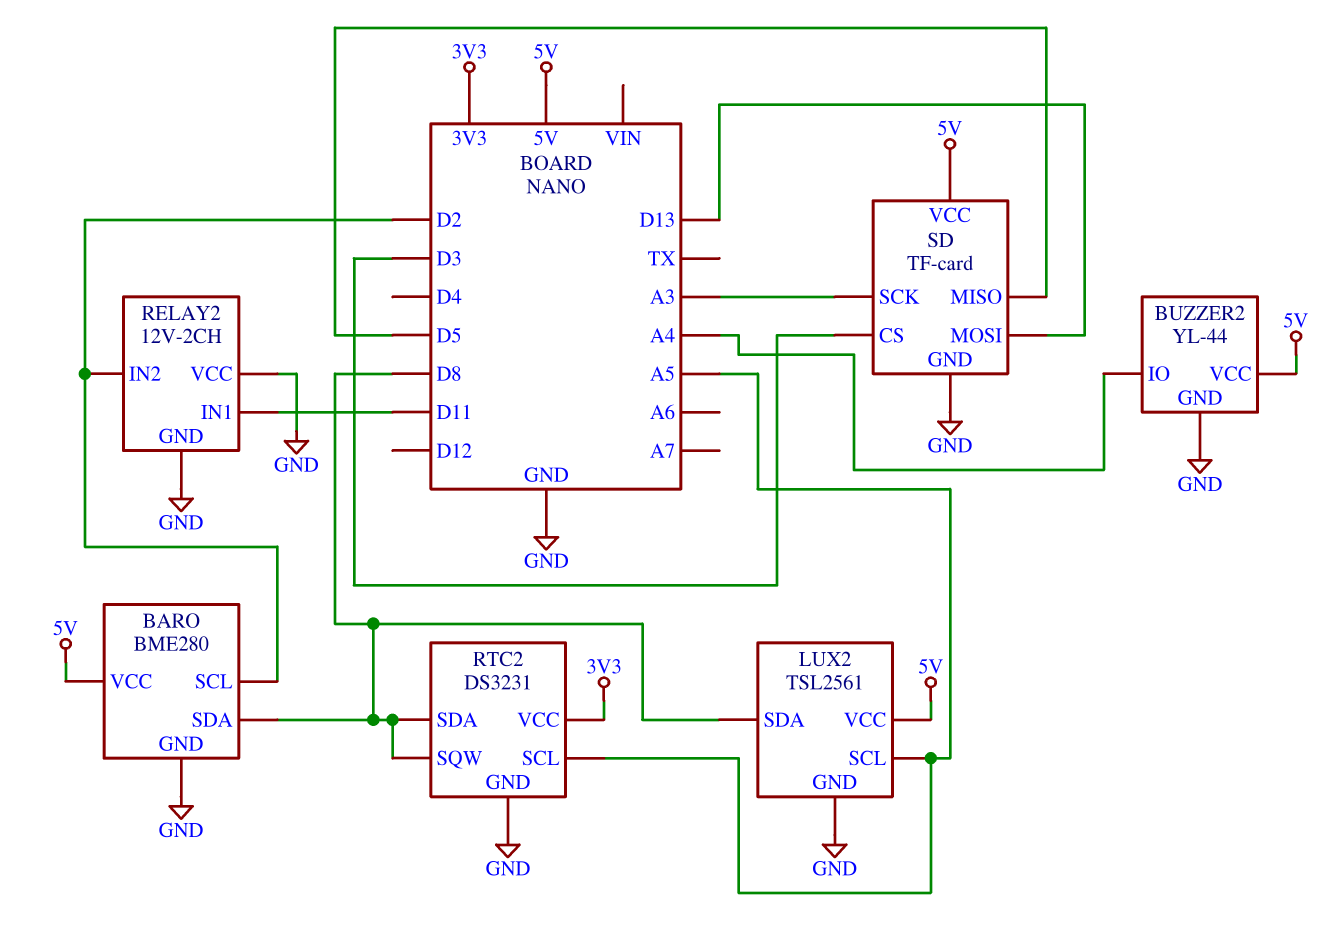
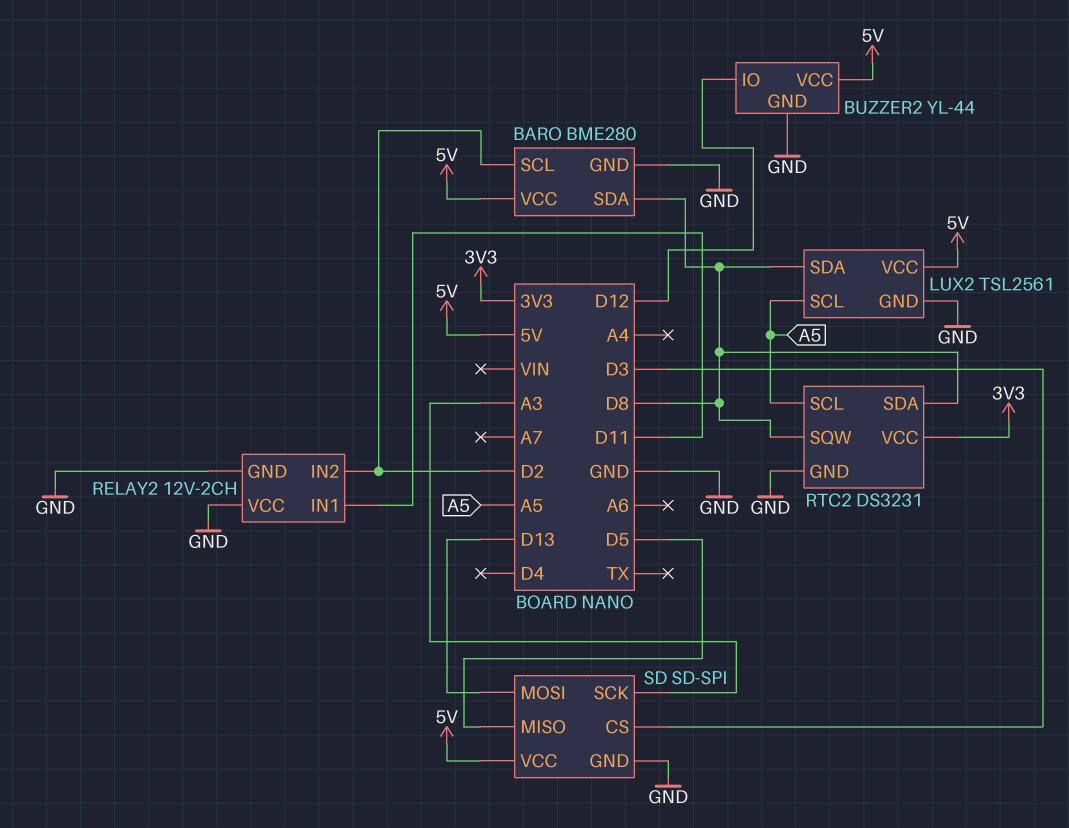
BUZZER2 pin IO: A4 -> D12
SD: TF-card -> SD-SPI

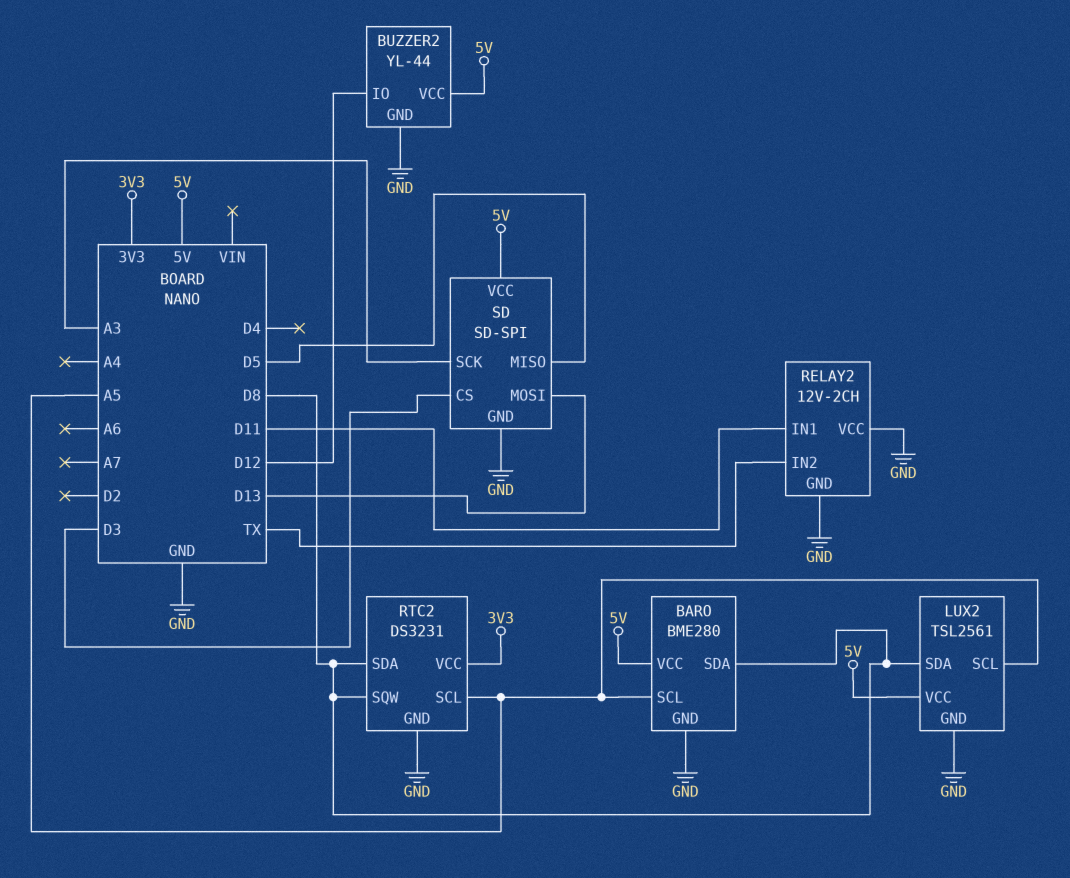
BARO pin SCL: D2 -> A5
RELAY2 pin IN2: D2 -> TX

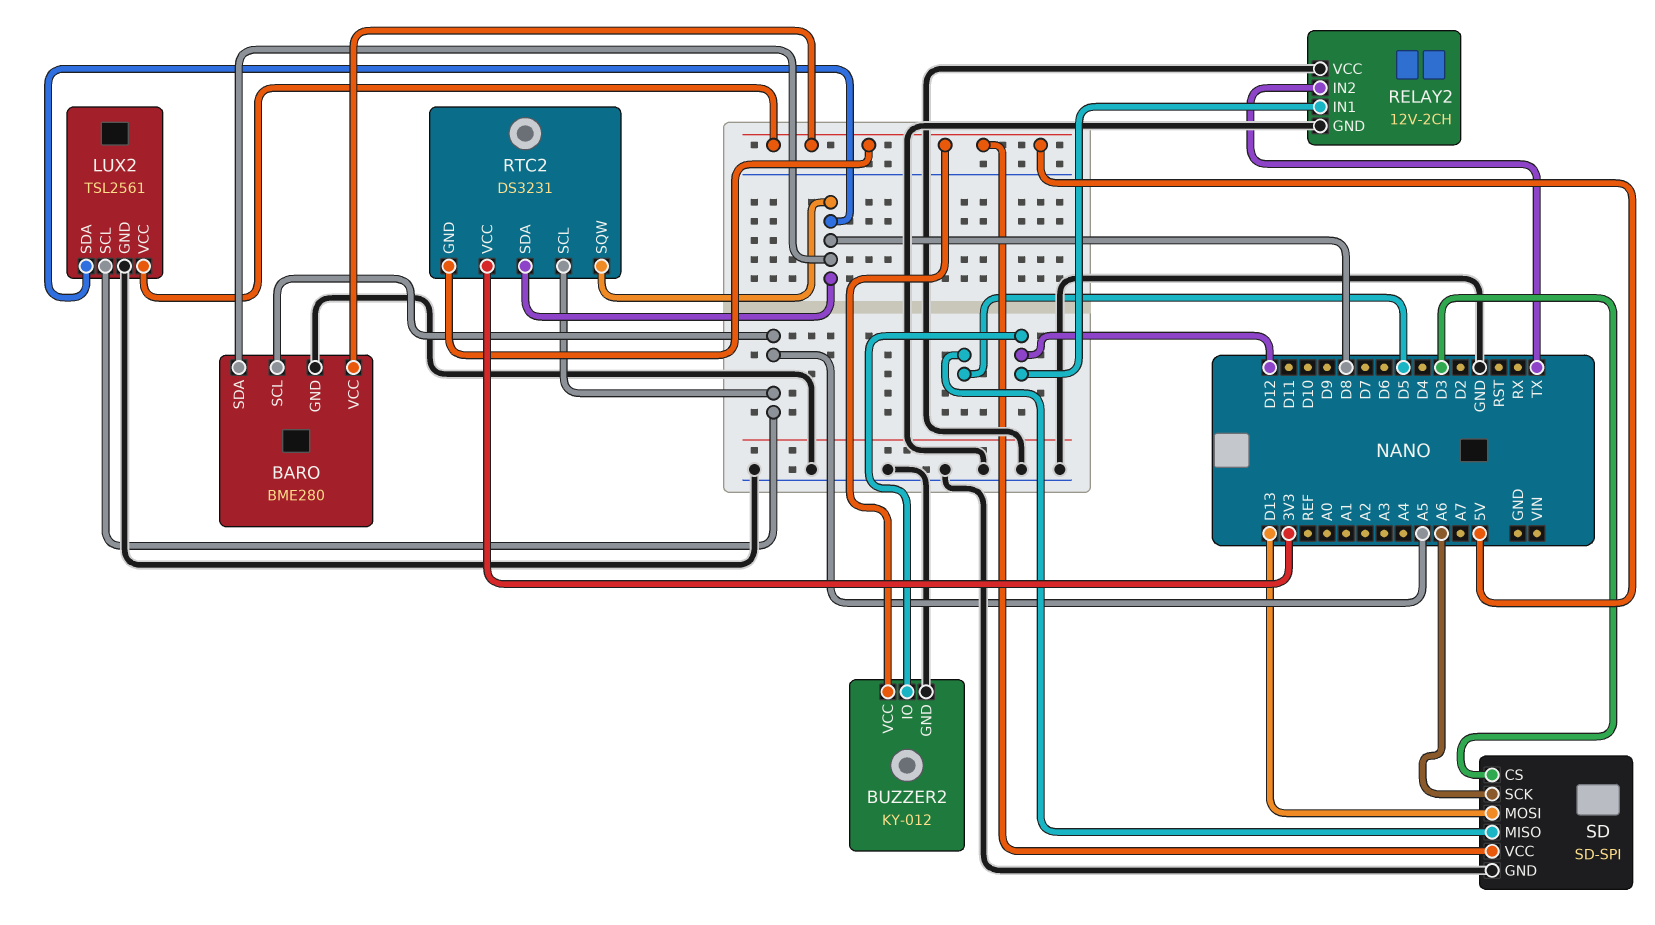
BUZZER2: YL-44 -> KY-012
RELAY2 pin IN1: D11 -> D12
RTC2 pin GND: GND -> 5V
SD pin SCK: A3 -> A6

